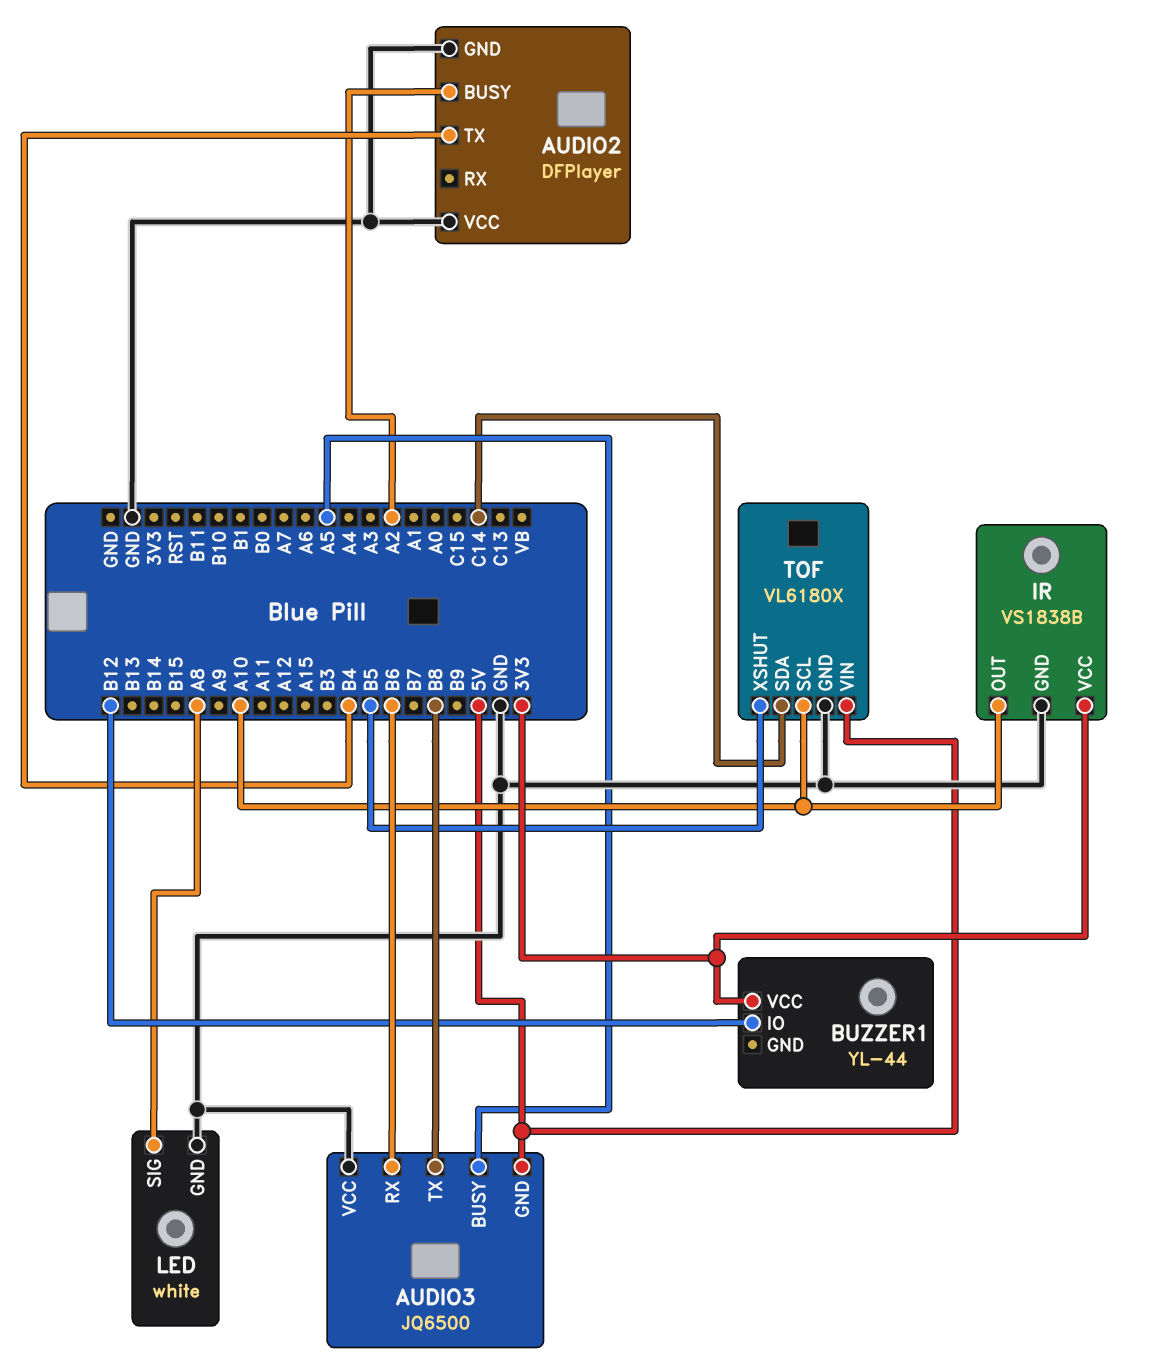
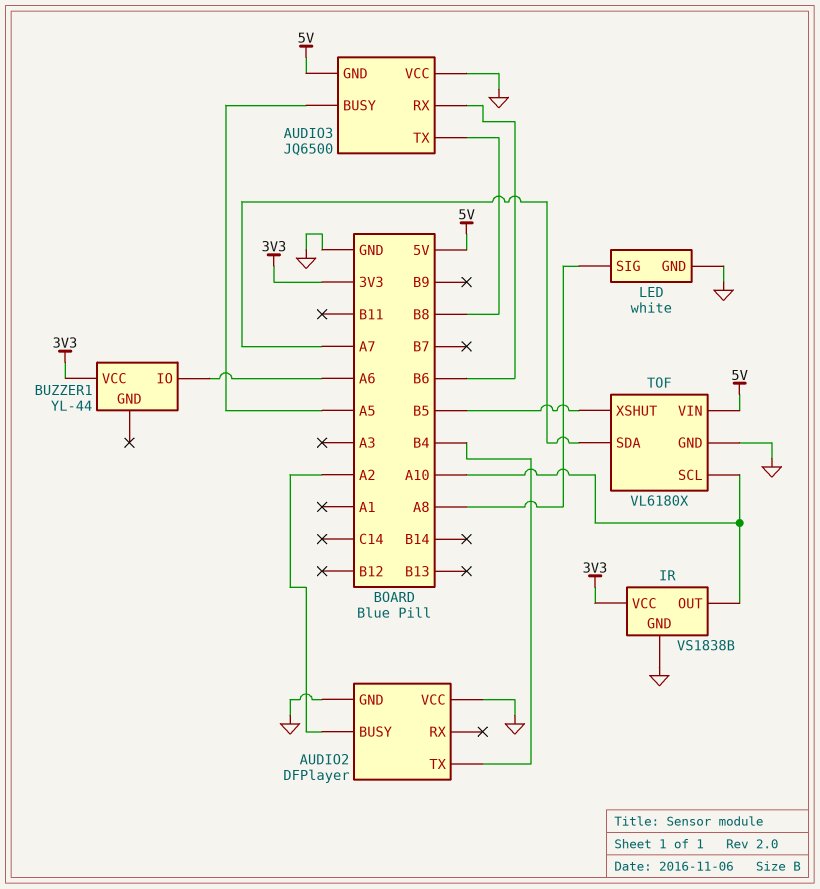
BUZZER1 pin IO: B12 -> A6
TOF pin SDA: C14 -> A7

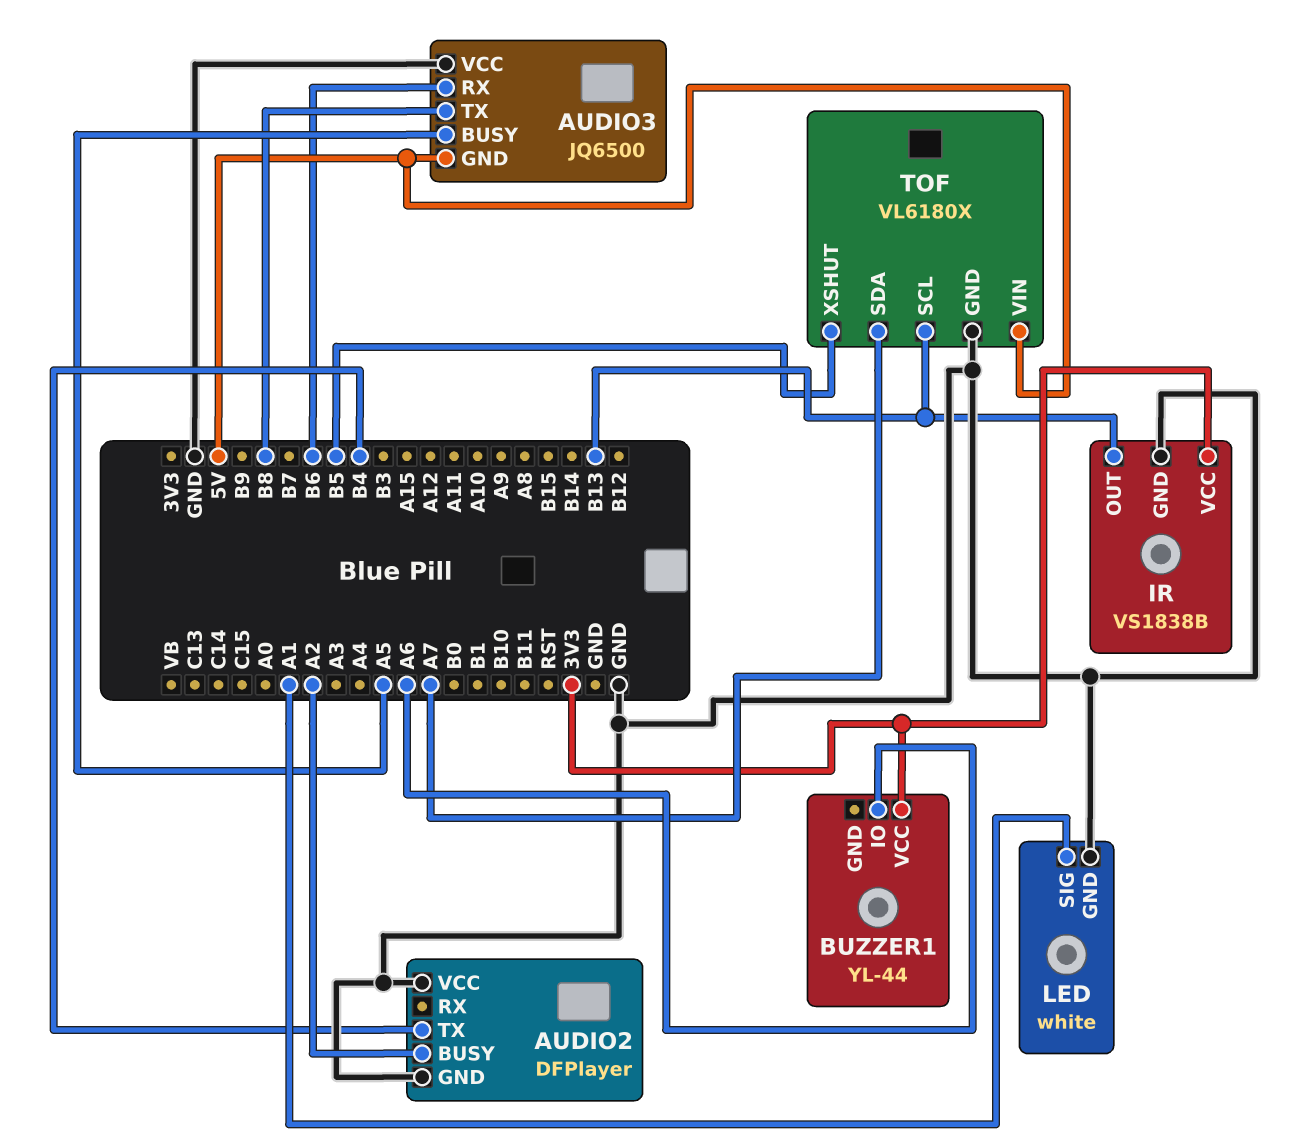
IR pin OUT: A10 -> B13
LED pin SIG: A8 -> A1
TOF pin SCL: A10 -> B13

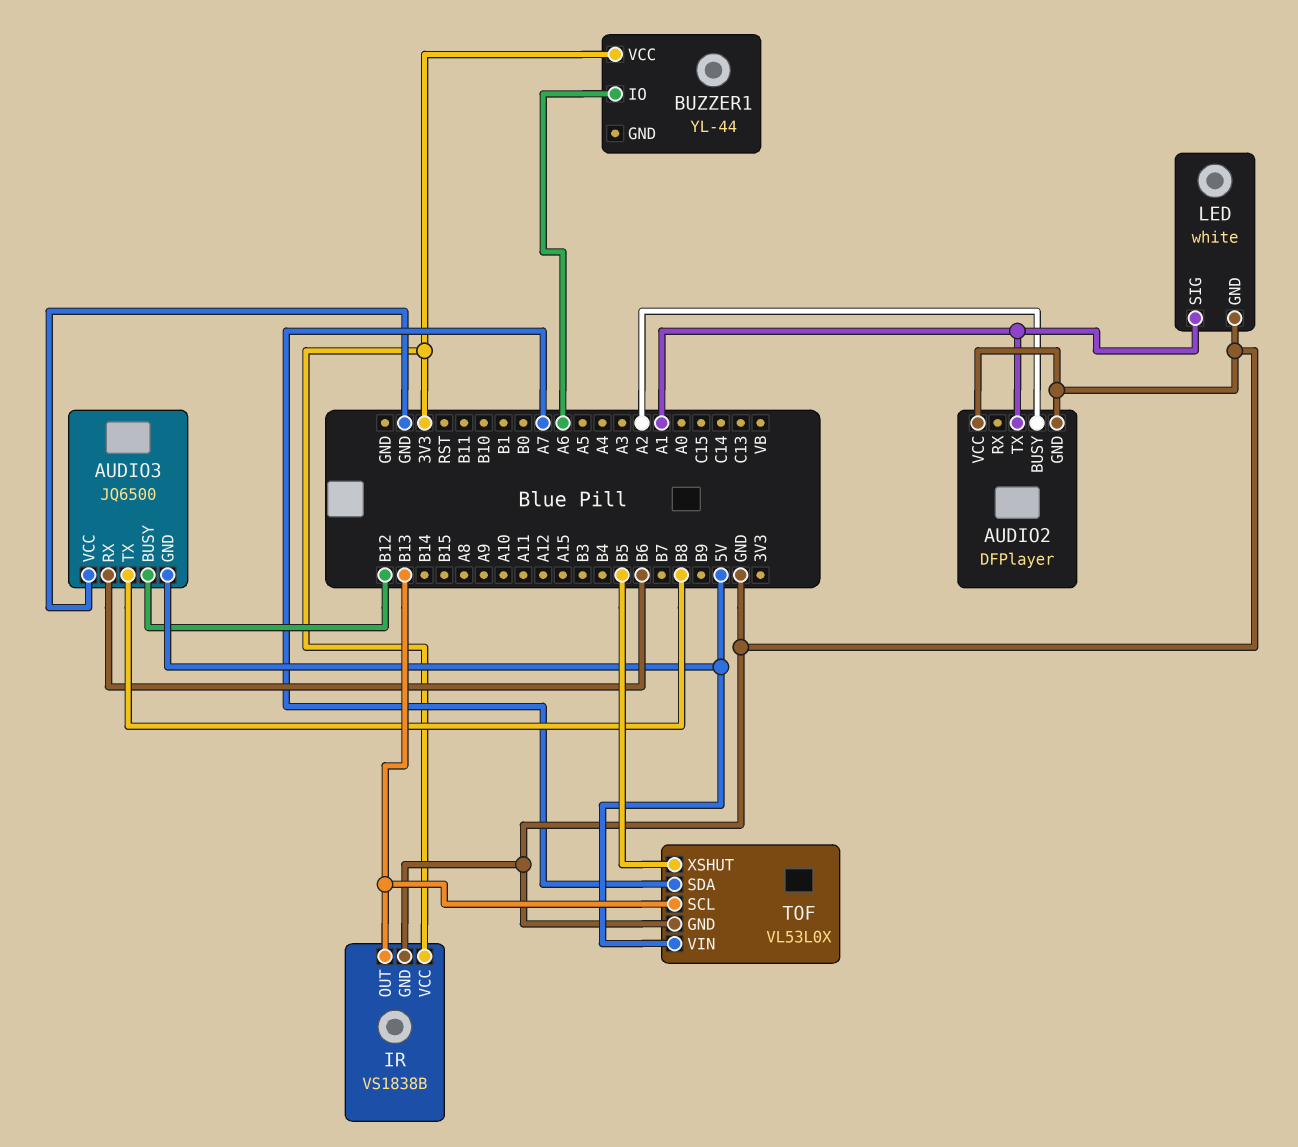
AUDIO2 pin TX: B4 -> A1
AUDIO3 pin BUSY: A5 -> B12
TOF: VL6180X -> VL53L0X

